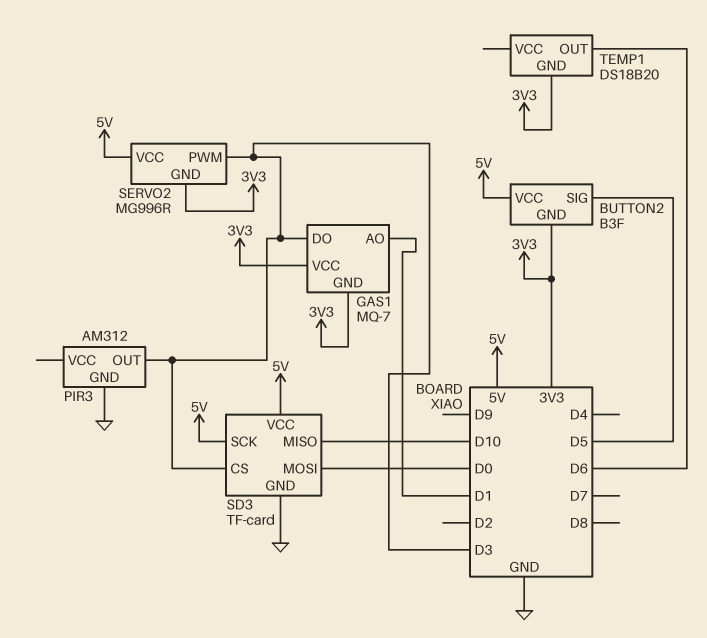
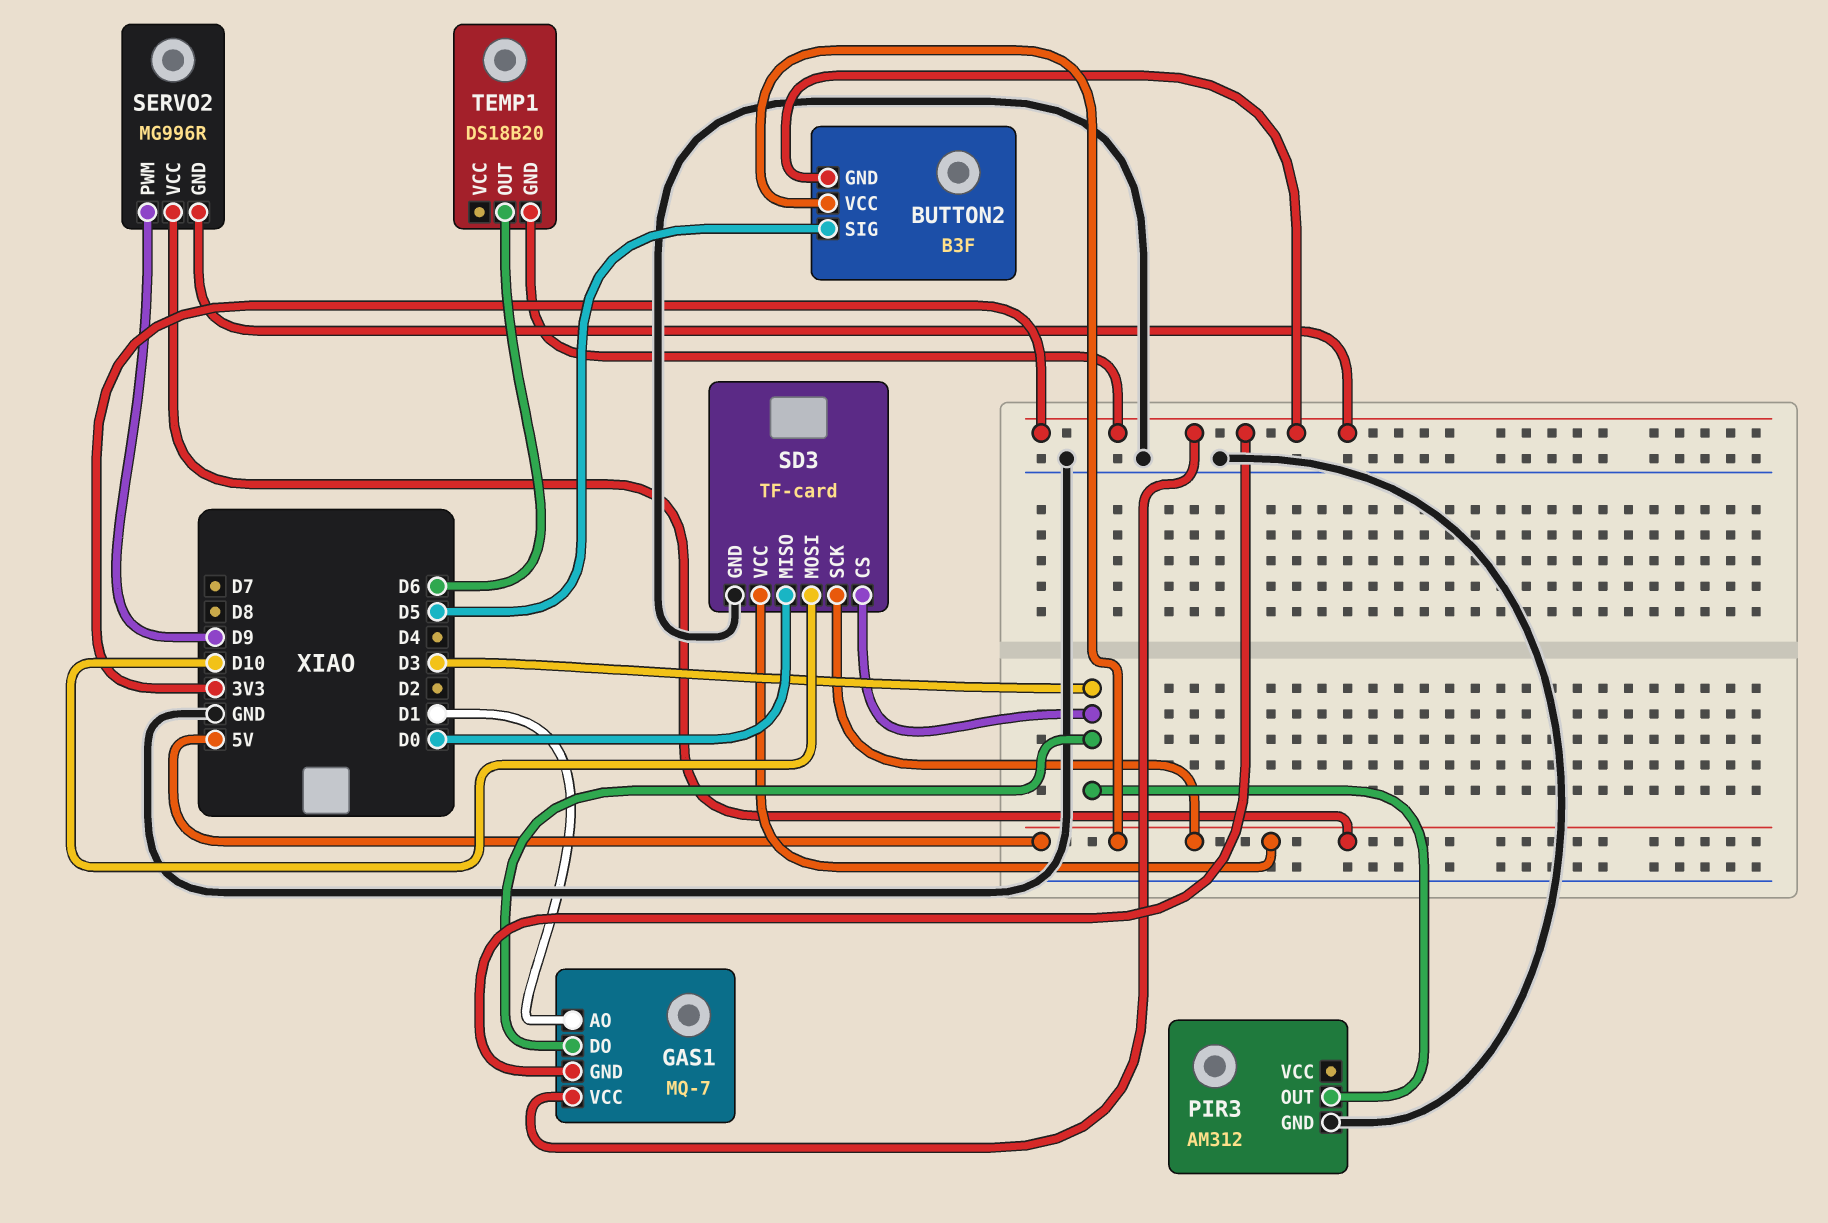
SD3 pin MISO: D10 -> D0
SD3 pin MOSI: D0 -> D10
SERVO2 pin PWM: D3 -> D9

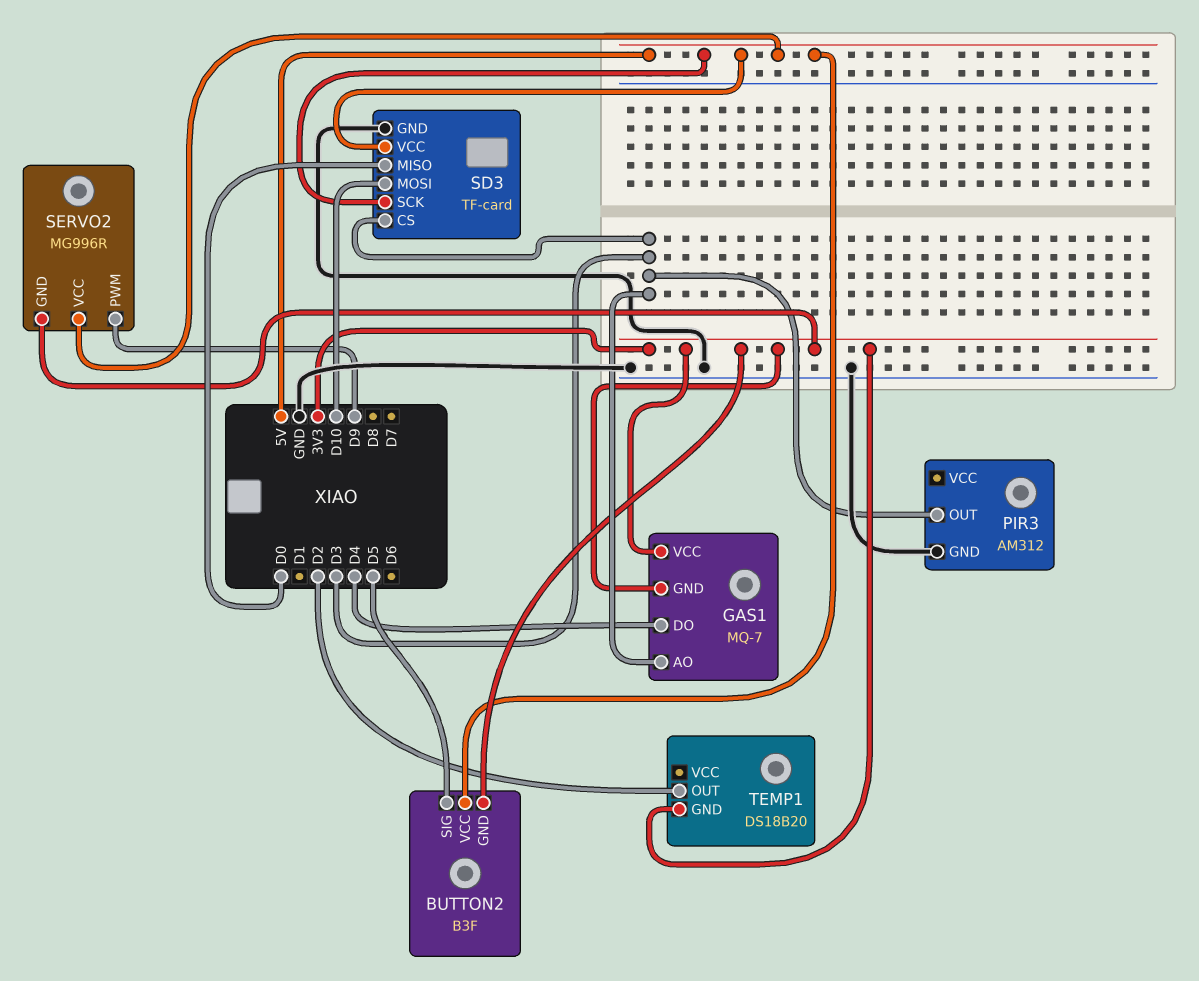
GAS1 pin AO: D1 -> D3
GAS1 pin DO: D3 -> D4
TEMP1 pin OUT: D6 -> D2

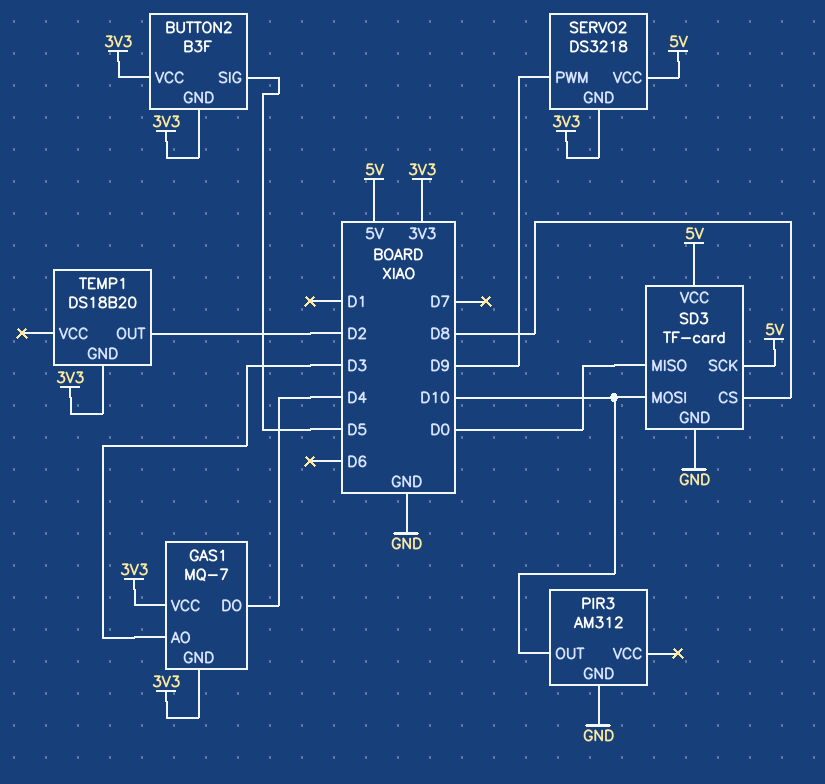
BUTTON2 pin VCC: 5V -> 3V3
PIR3 pin OUT: D3 -> D10
SD3 pin CS: D3 -> D8
SERVO2: MG996R -> DS3218

